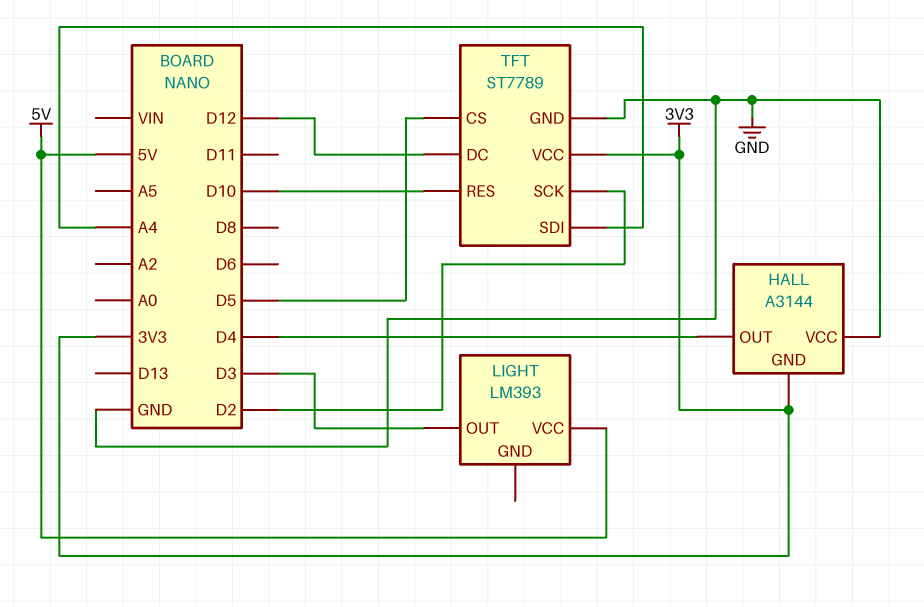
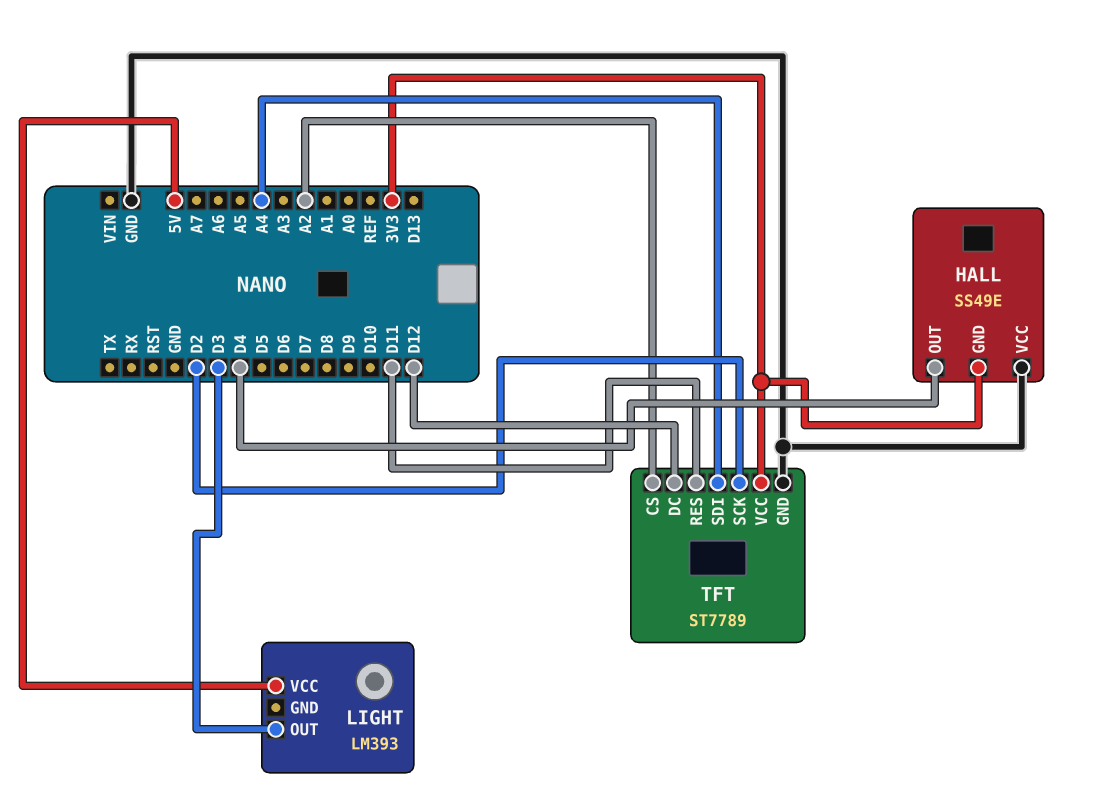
HALL: A3144 -> SS49E
TFT pin CS: D5 -> A2
TFT pin RES: D10 -> D11

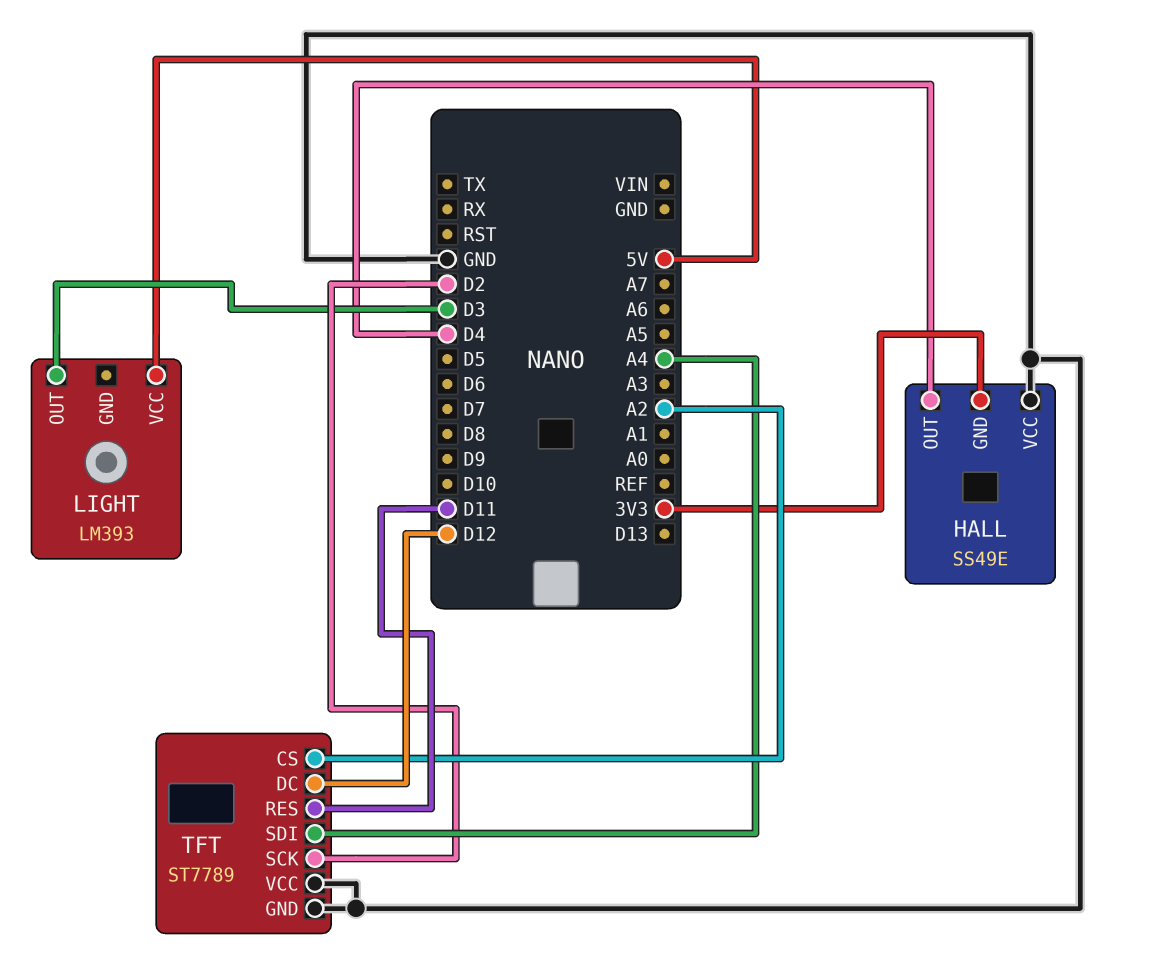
TFT pin VCC: 3V3 -> GND

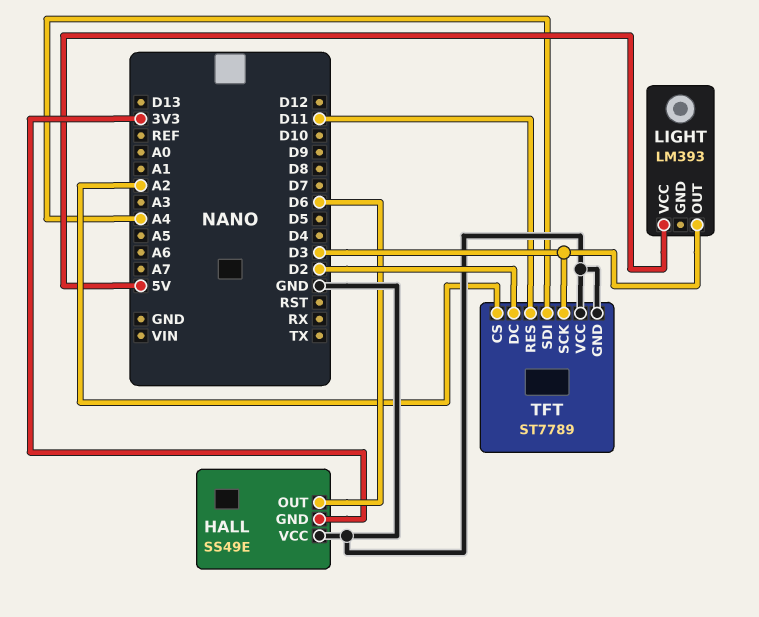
HALL pin OUT: D4 -> D6
TFT pin DC: D12 -> D2
TFT pin SCK: D2 -> D3

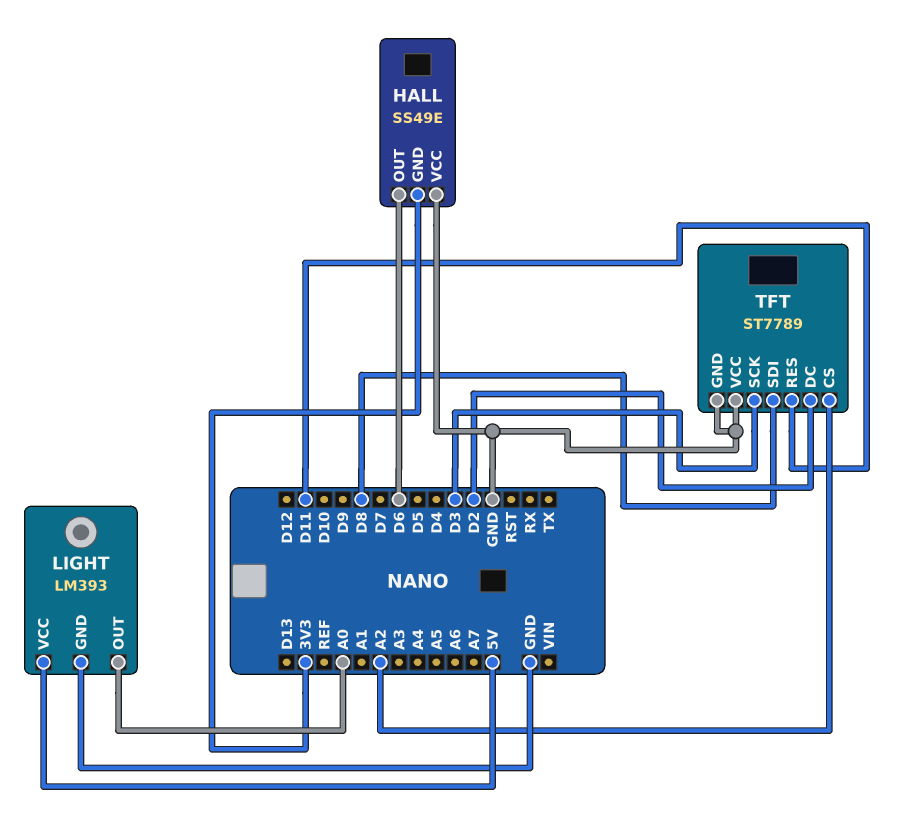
LIGHT pin GND: none -> GND
LIGHT pin OUT: D3 -> A0
TFT pin SDI: A4 -> D8

